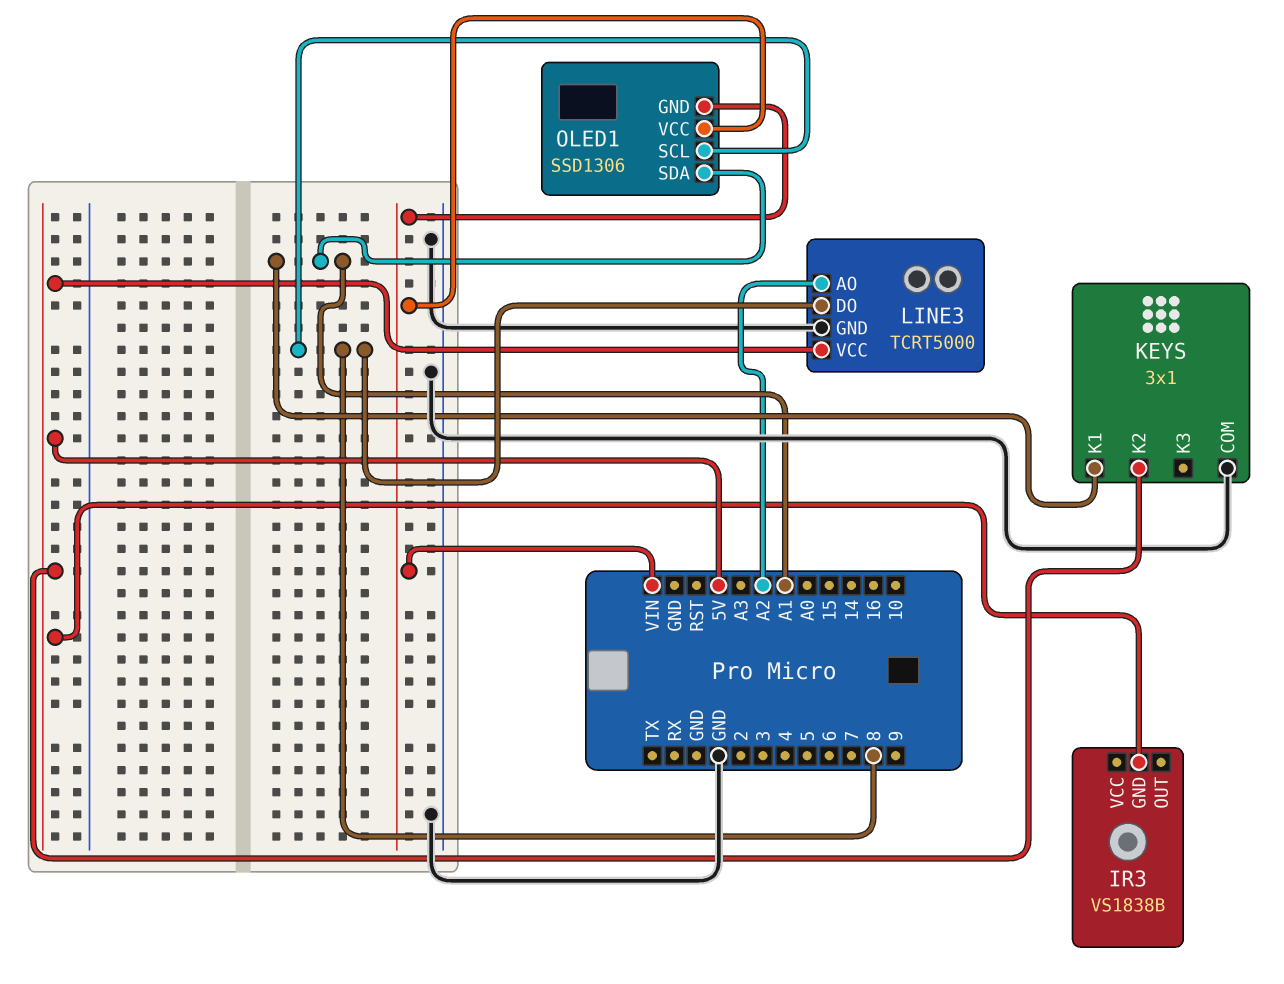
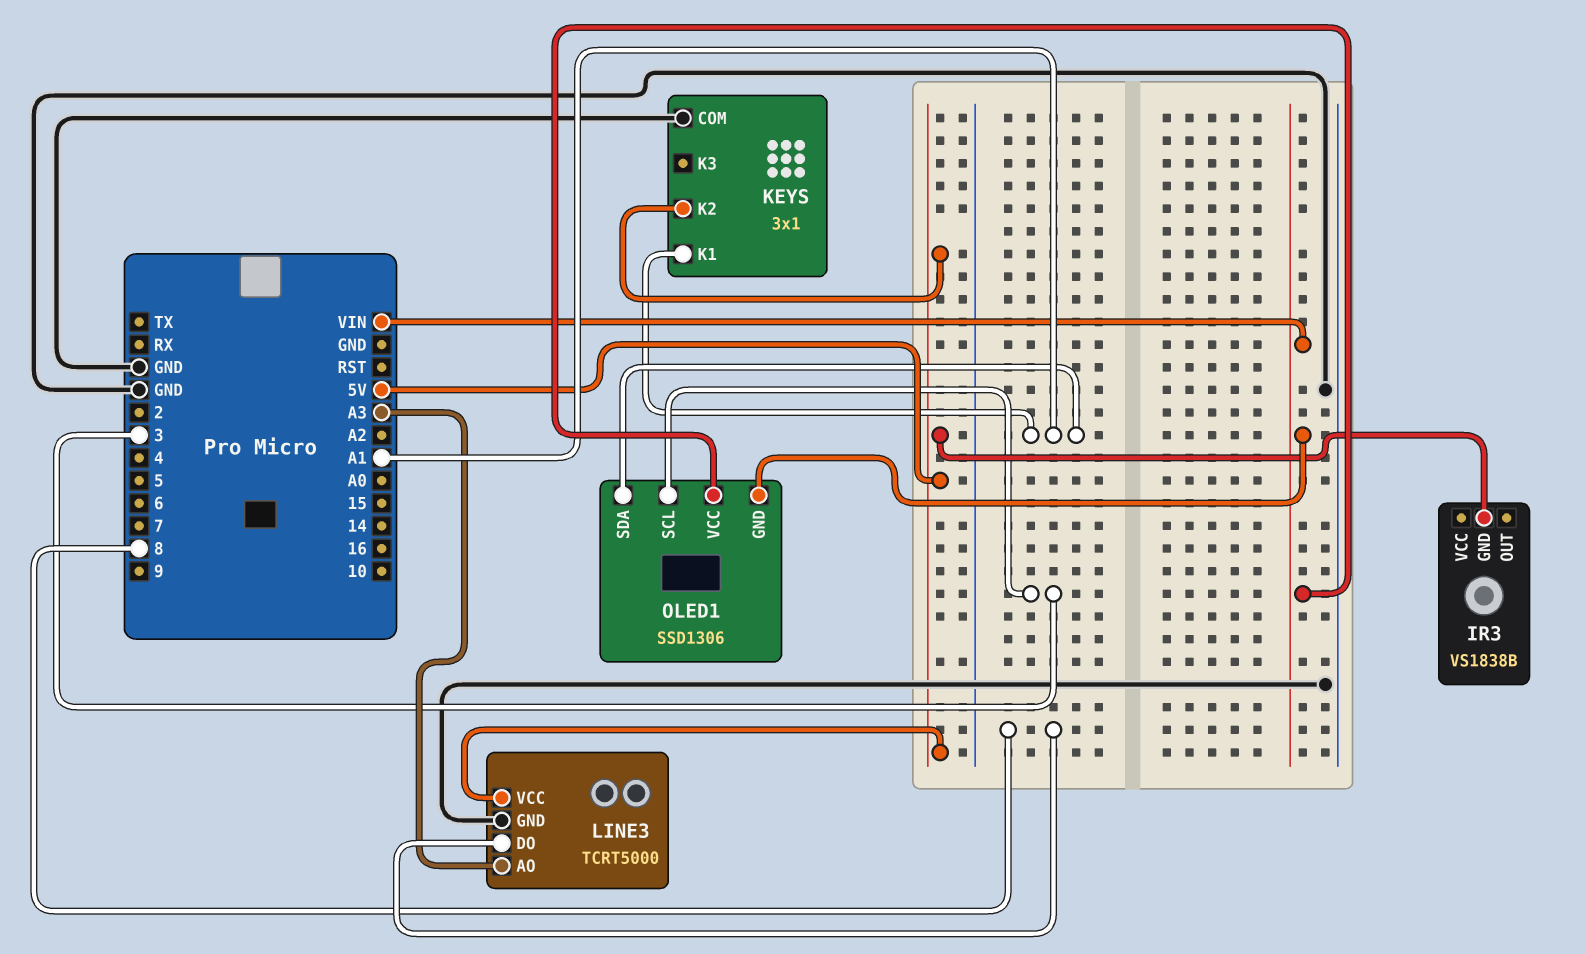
LINE3 pin AO: A2 -> A3
OLED1 pin SCL: 8 -> 3

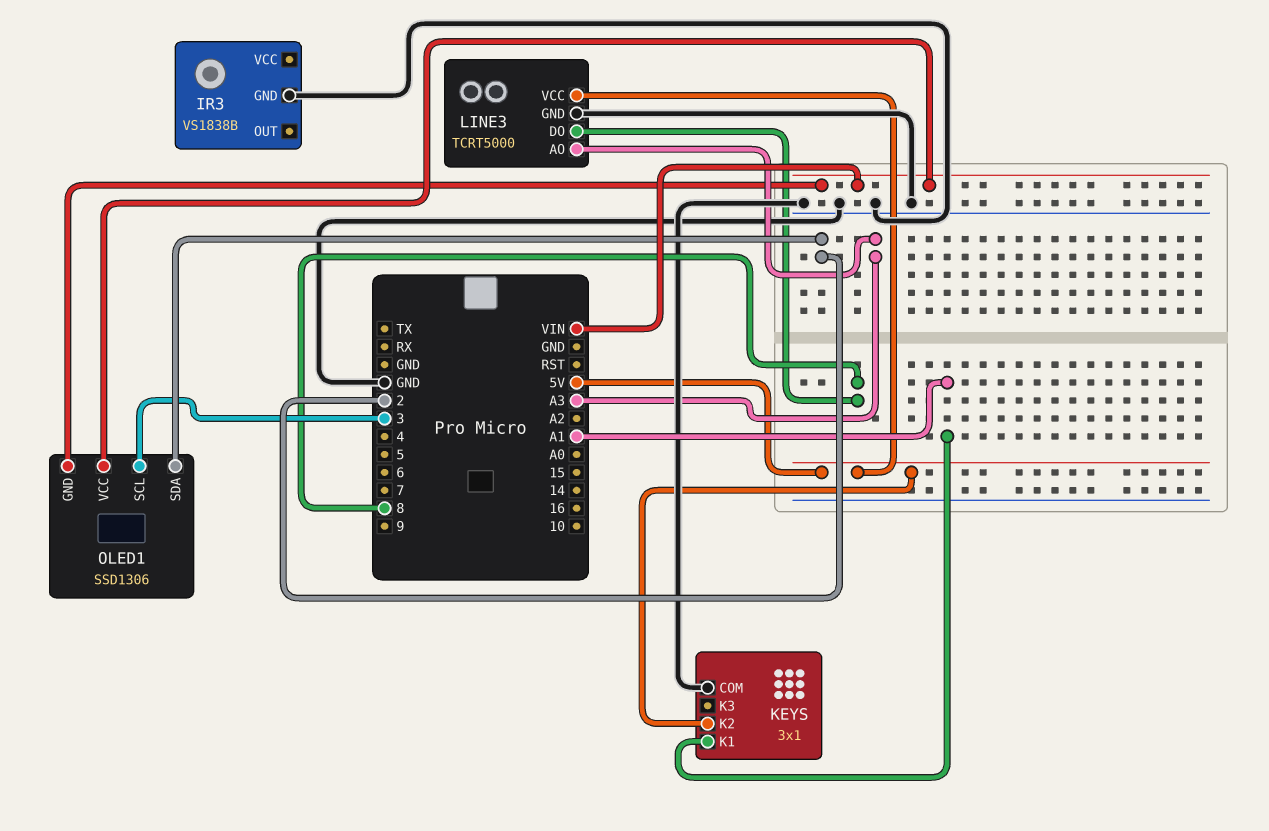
IR3 pin GND: 5V -> GND
OLED1 pin SDA: A1 -> 2

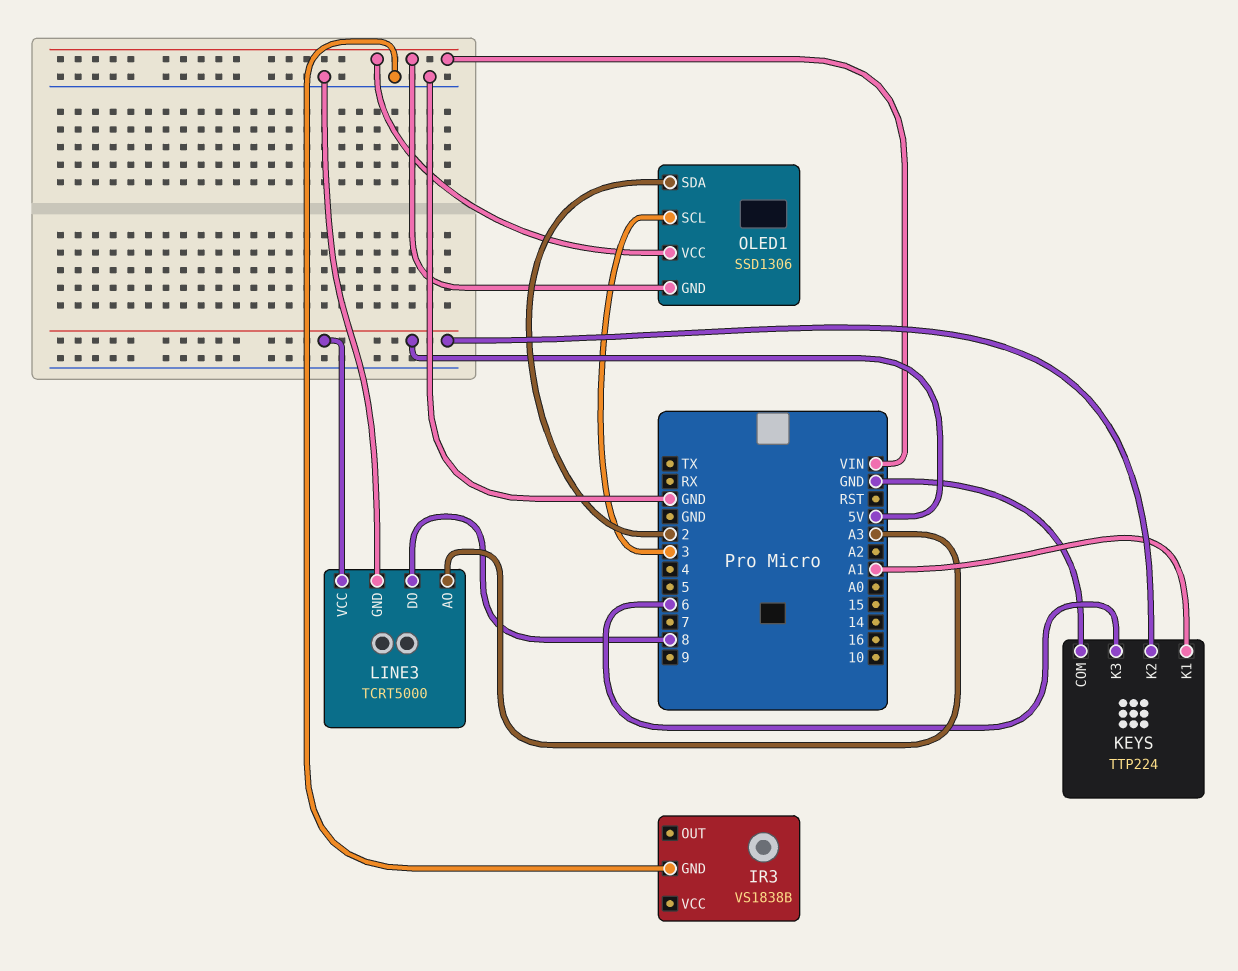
KEYS: 3x1 -> TTP224
KEYS pin K3: none -> 6

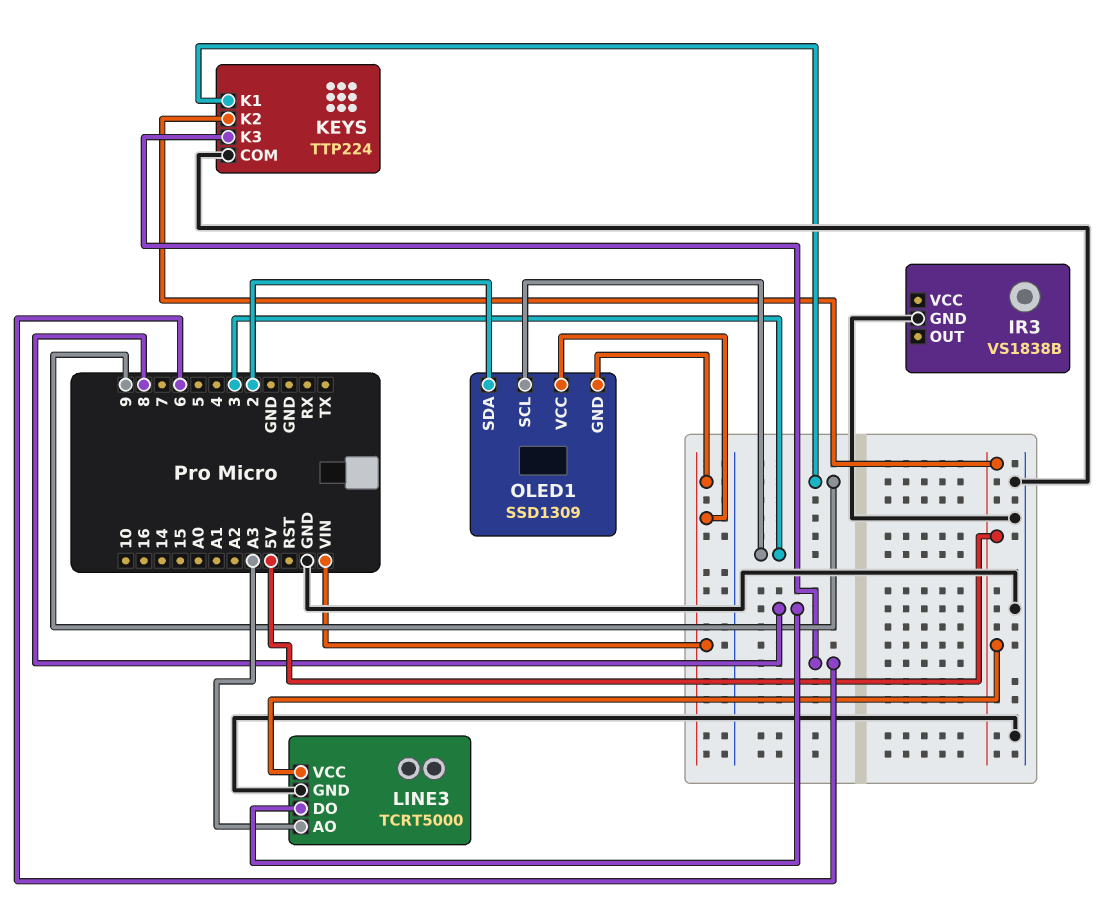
KEYS pin K1: A1 -> 9
OLED1: SSD1306 -> SSD1309

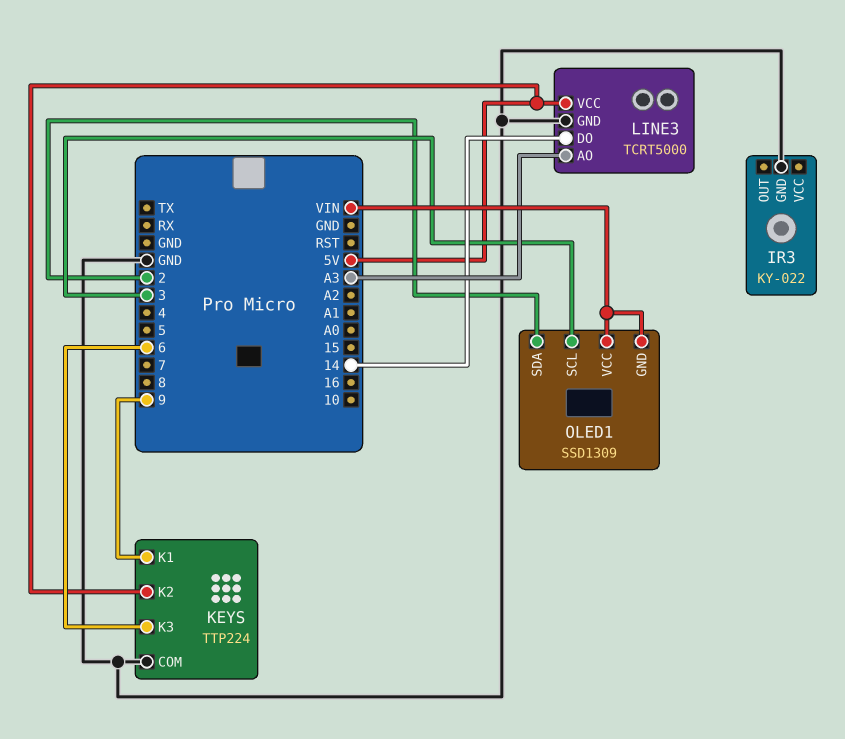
IR3: VS1838B -> KY-022
LINE3 pin DO: 8 -> 14

